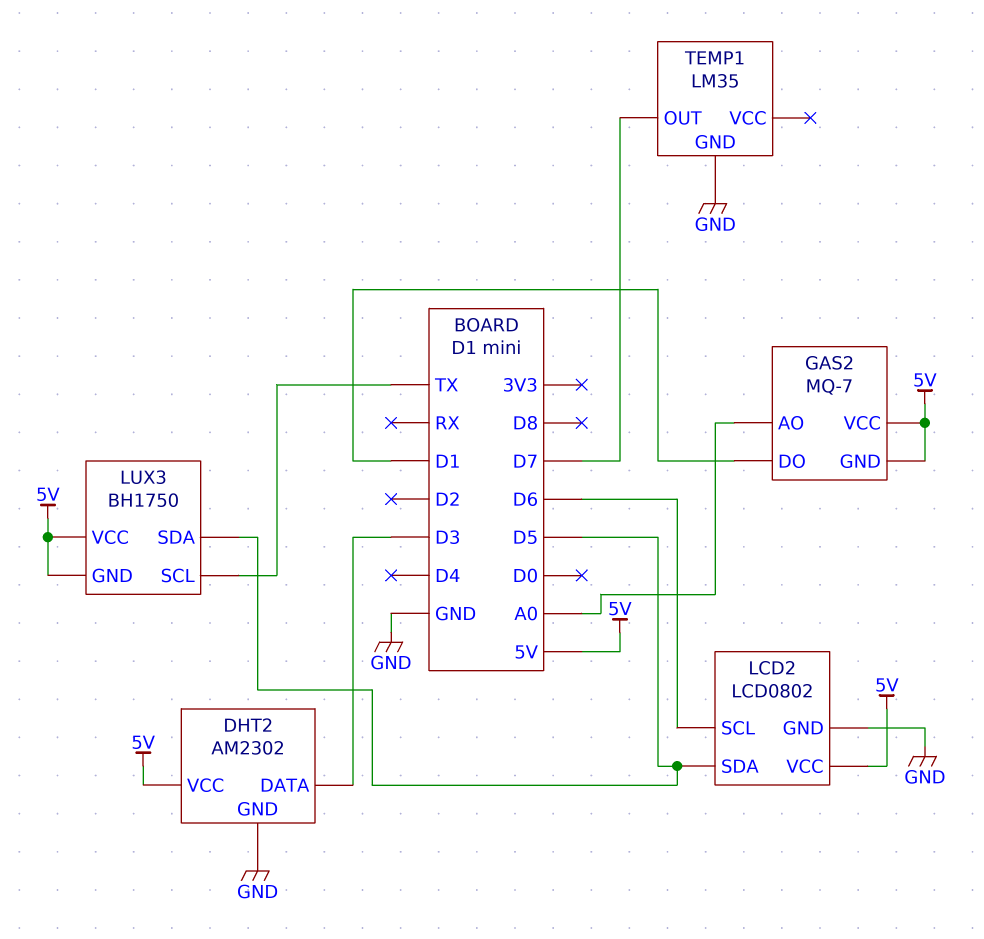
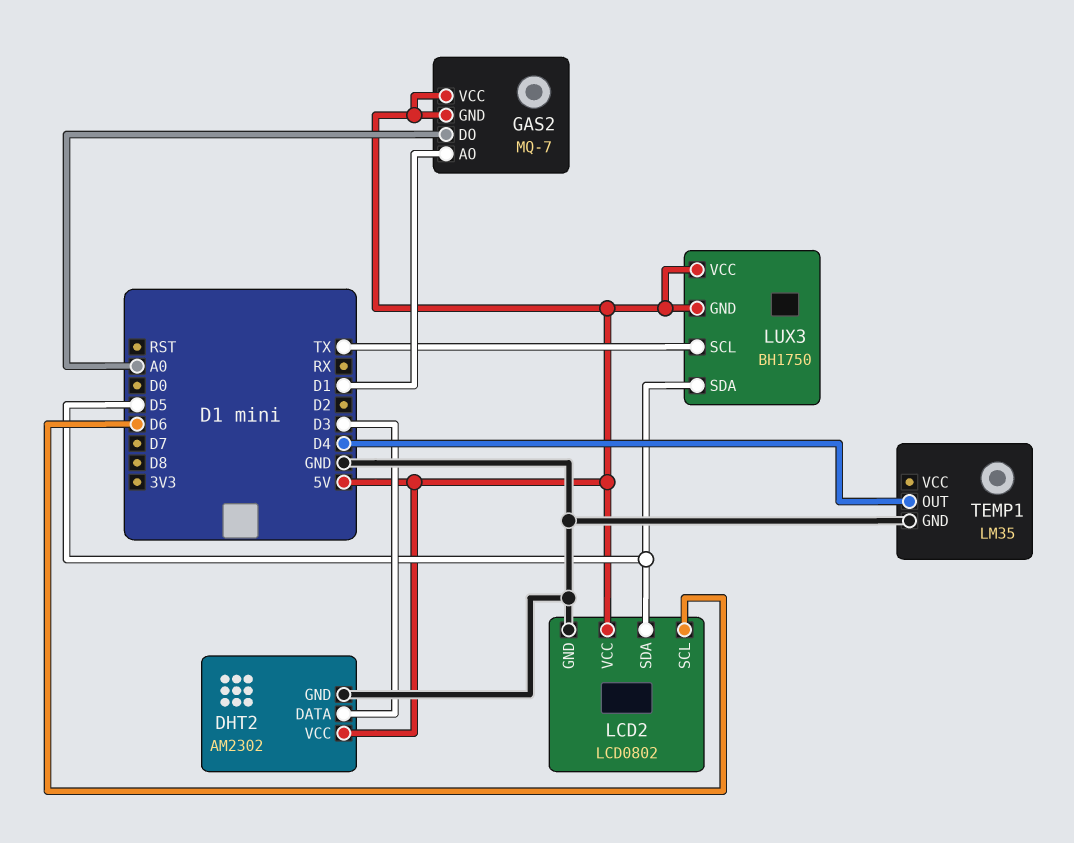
GAS2 pin AO: A0 -> D1
GAS2 pin DO: D1 -> A0
TEMP1 pin OUT: D7 -> D4

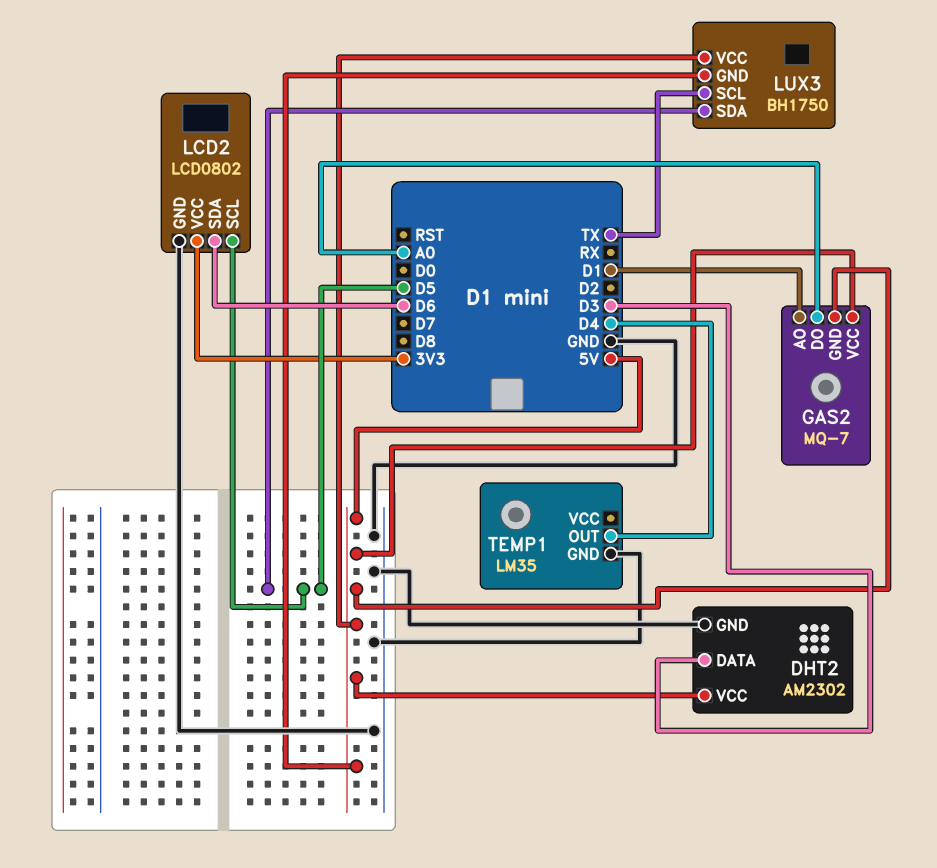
LCD2 pin SCL: D6 -> D5
LCD2 pin SDA: D5 -> D6
LCD2 pin VCC: 5V -> 3V3

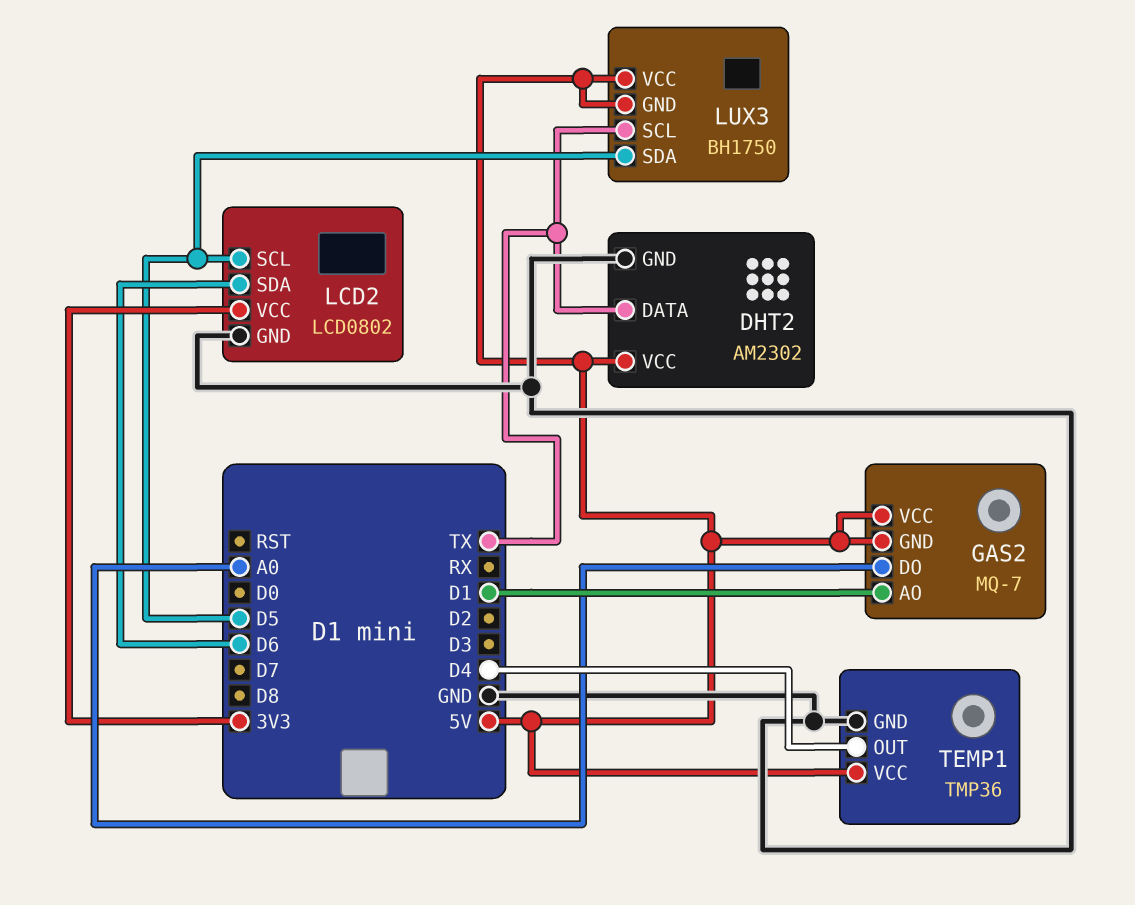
DHT2 pin DATA: D3 -> TX
TEMP1: LM35 -> TMP36
TEMP1 pin VCC: none -> 5V

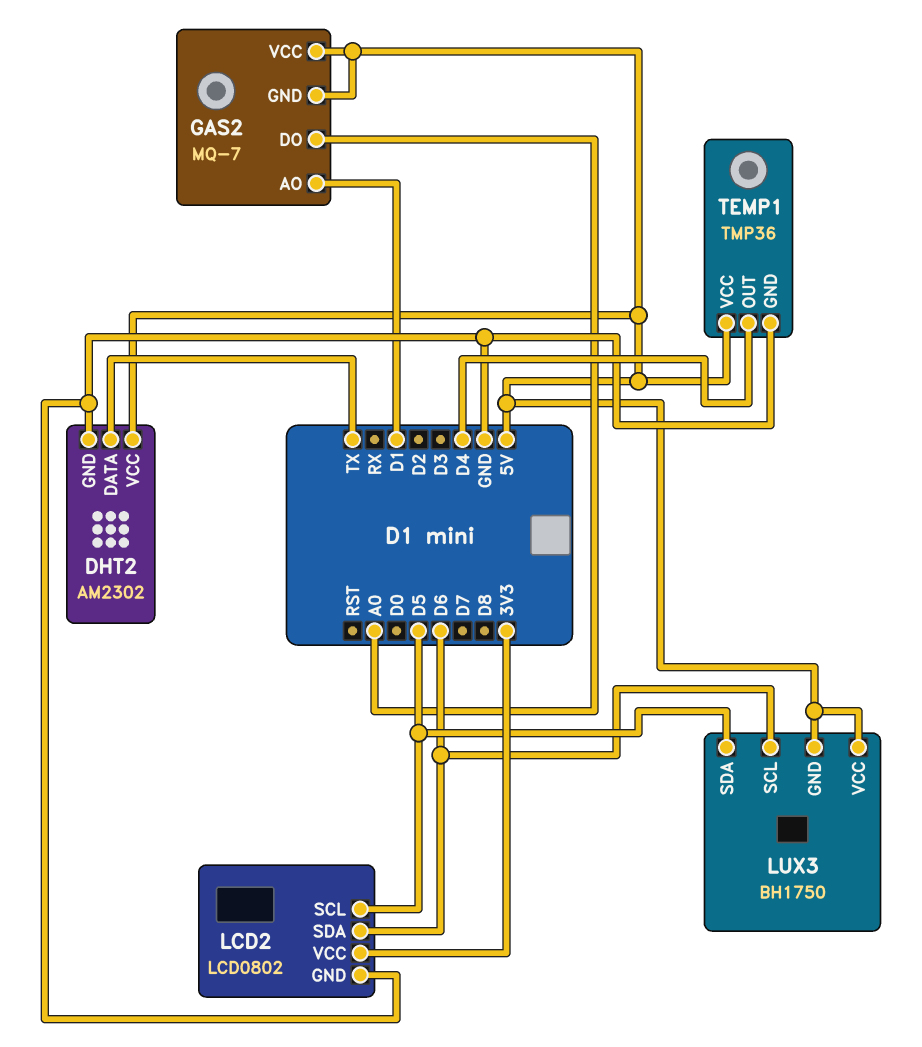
LUX3 pin SCL: TX -> D6

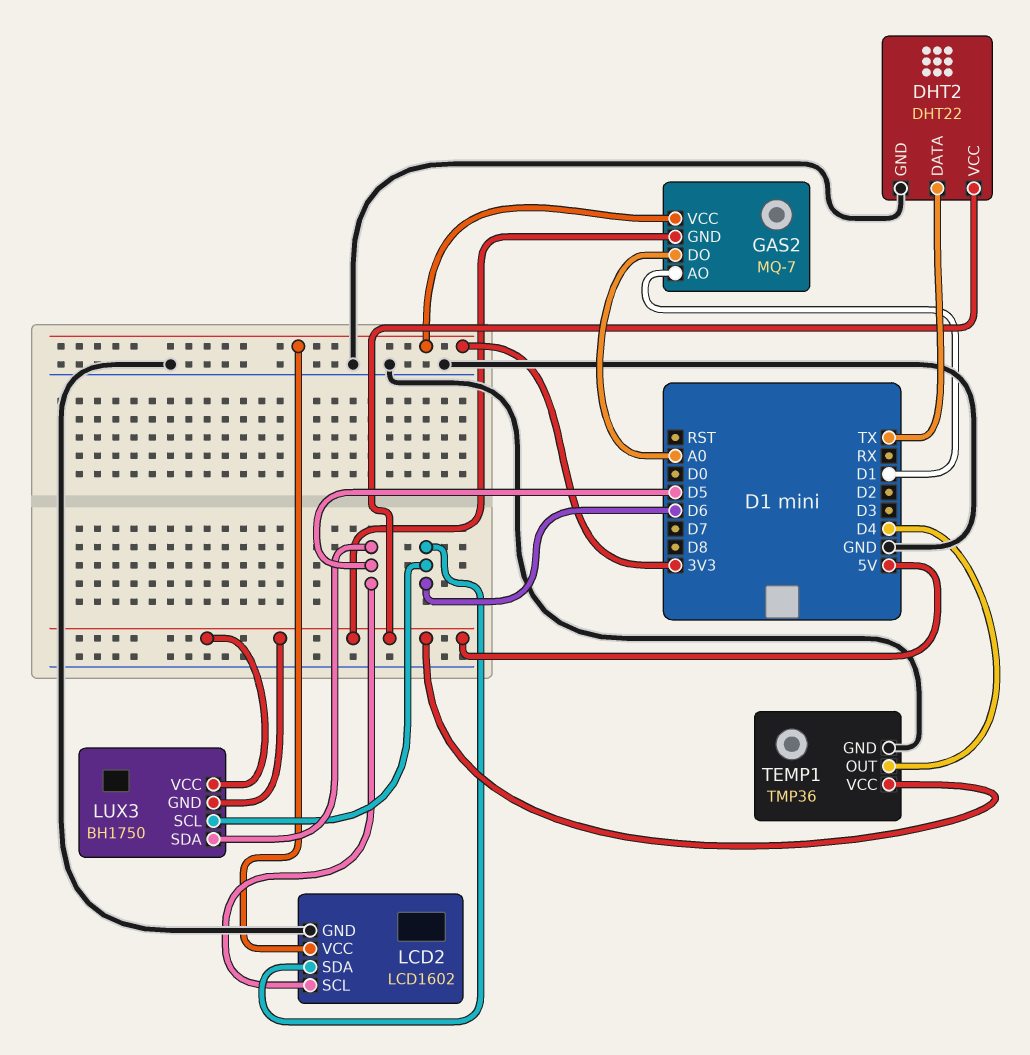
DHT2: AM2302 -> DHT22
GAS2 pin VCC: 5V -> 3V3
LCD2: LCD0802 -> LCD1602

